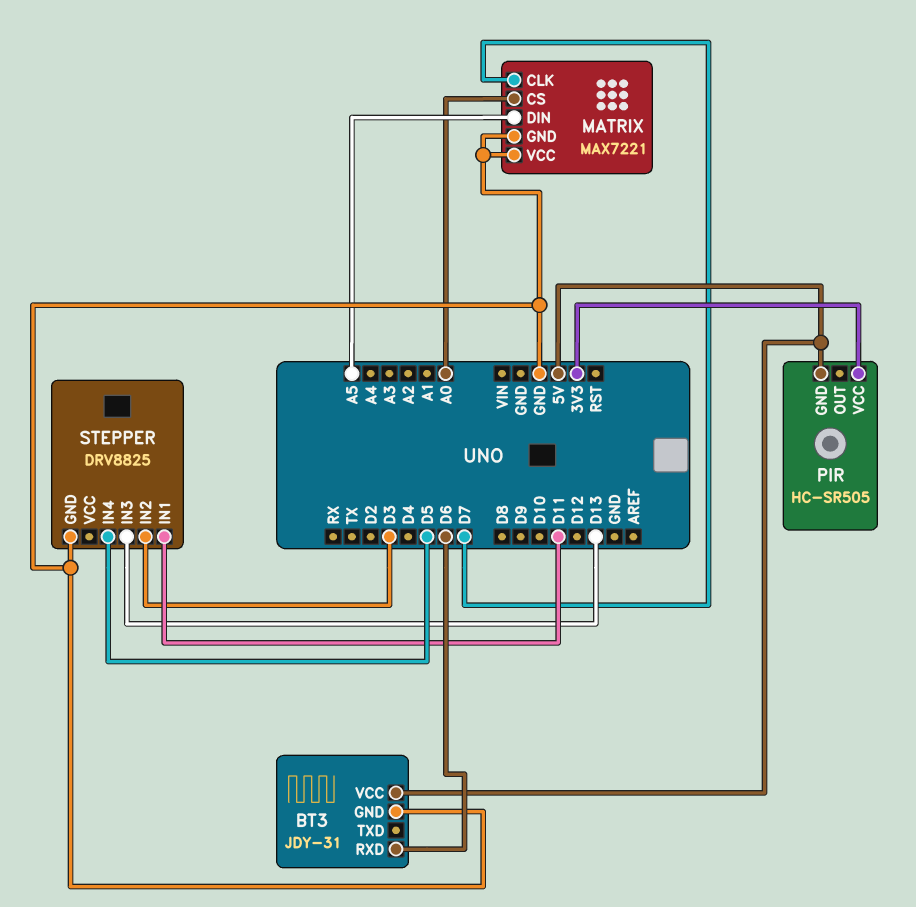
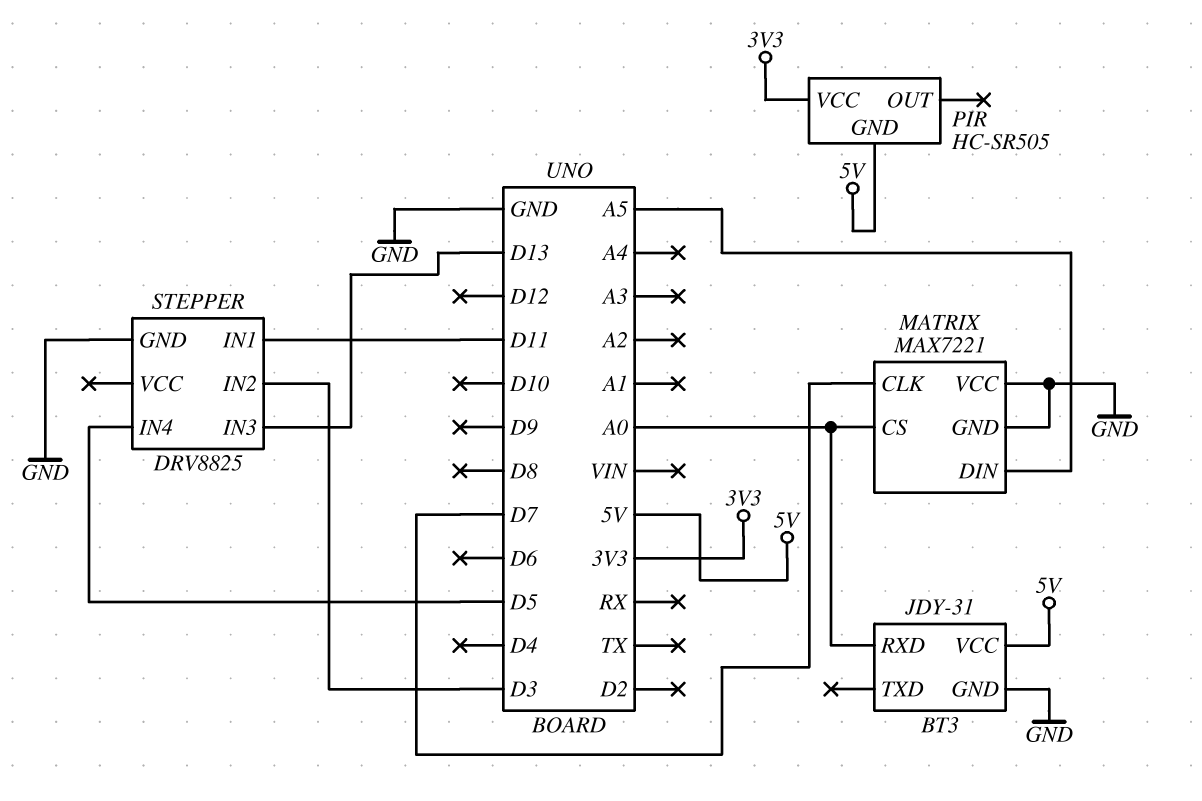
BT3 pin RXD: D6 -> A0

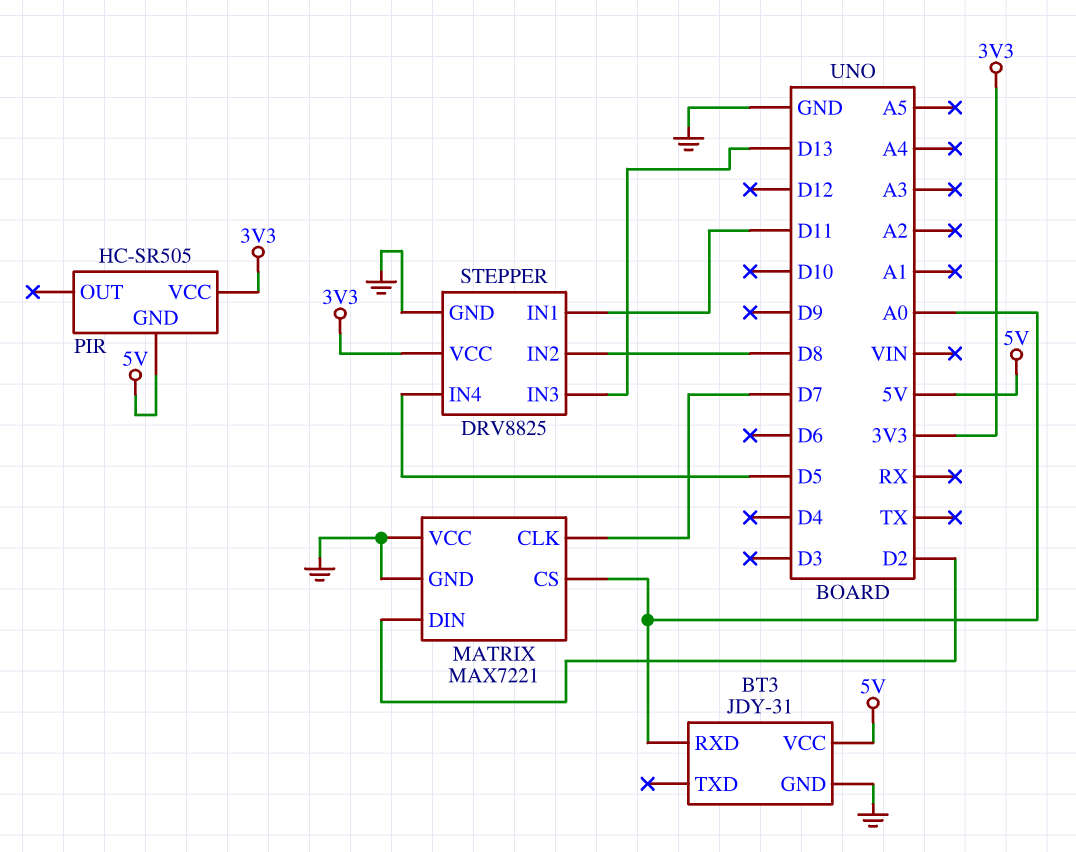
MATRIX pin DIN: A5 -> D2
STEPPER pin IN2: D3 -> D8
STEPPER pin VCC: none -> 3V3

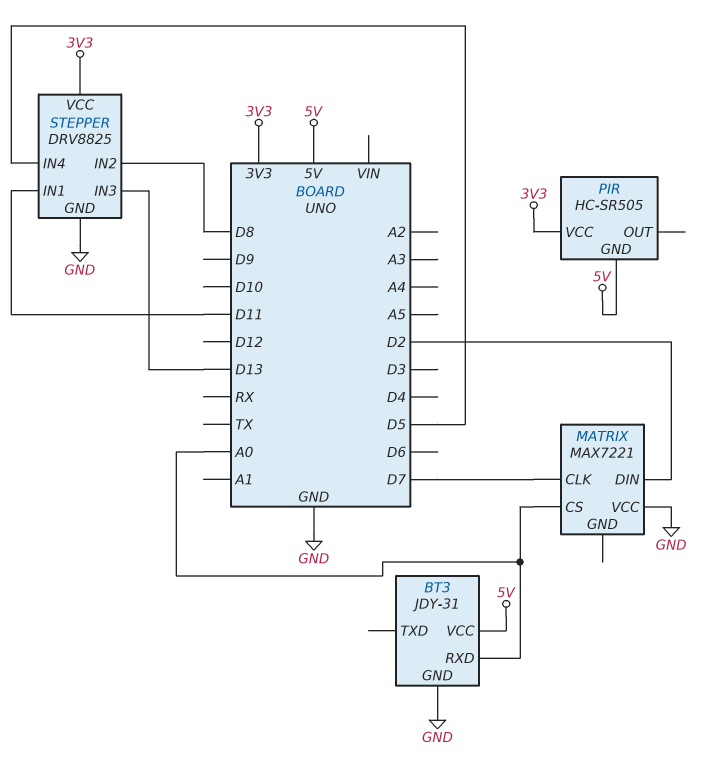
MATRIX pin GND: GND -> none

